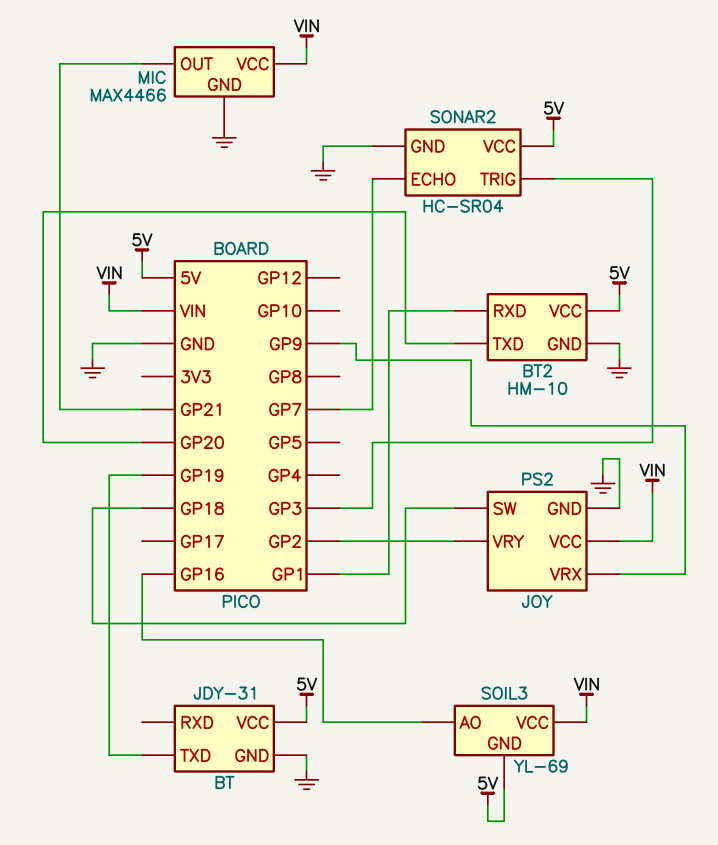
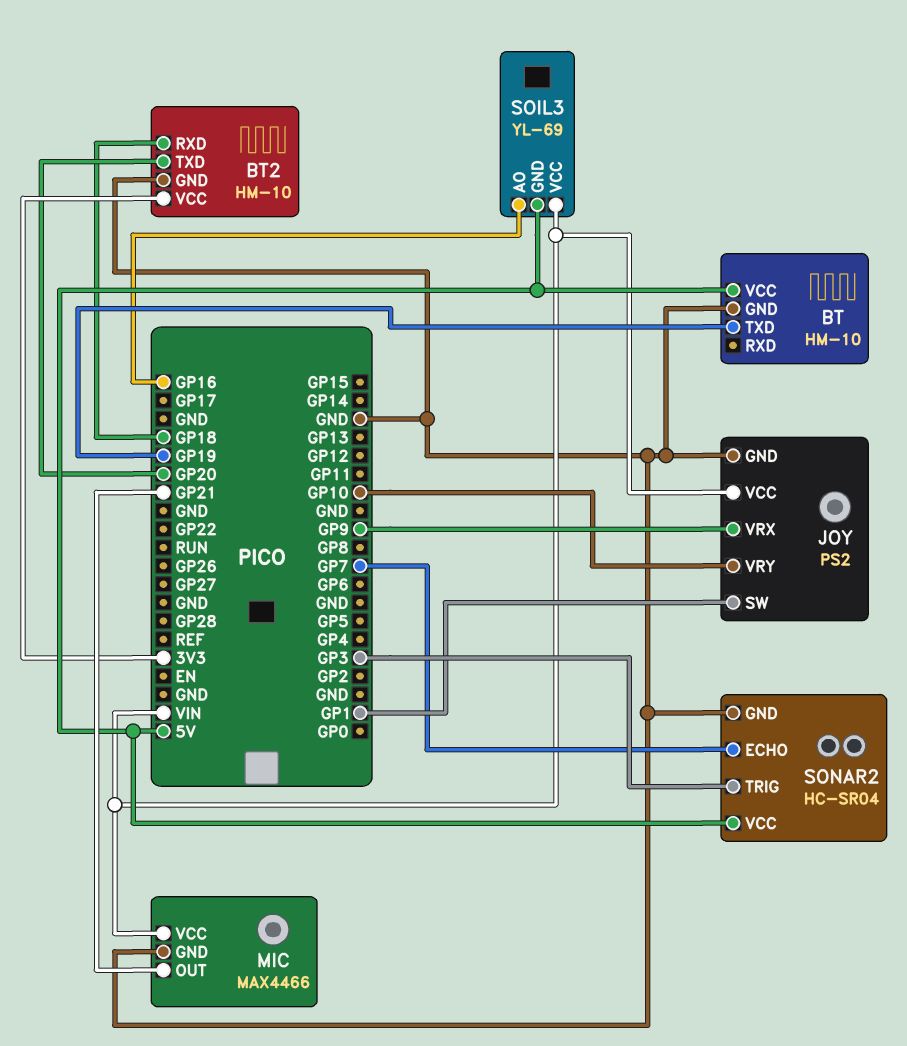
BT: JDY-31 -> HM-10
BT2 pin RXD: GP1 -> GP18
BT2 pin VCC: 5V -> 3V3
JOY pin SW: GP18 -> GP1
JOY pin VRY: GP2 -> GP10

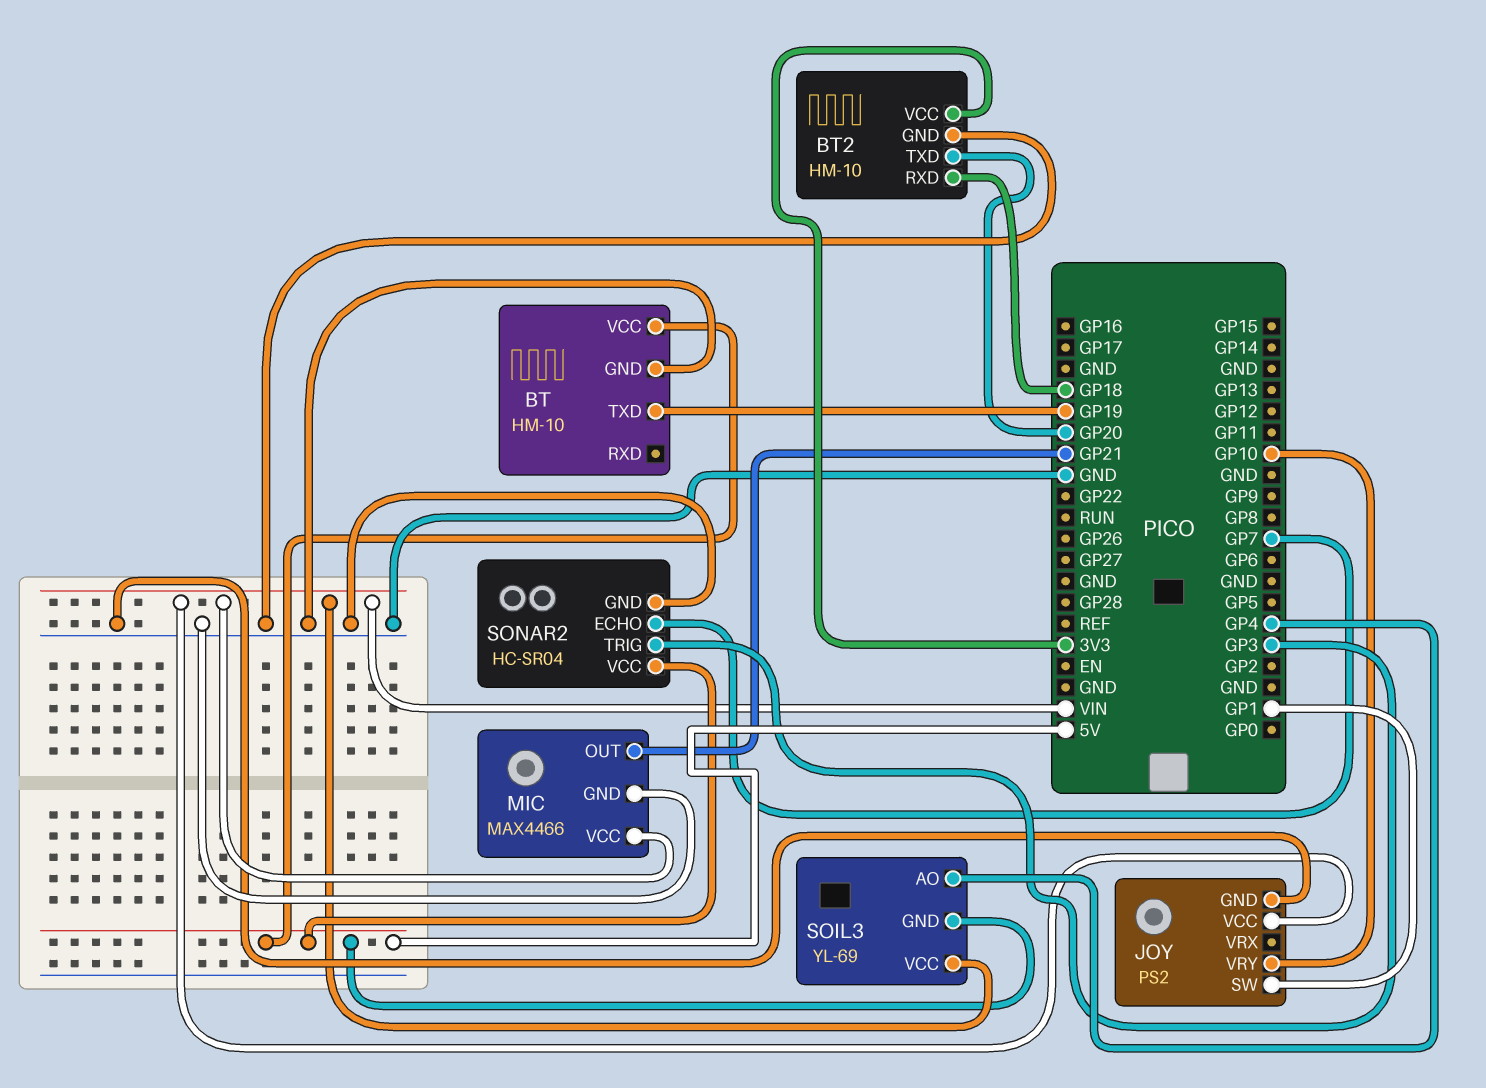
JOY pin VRX: GP9 -> none
SOIL3 pin AO: GP16 -> GP4

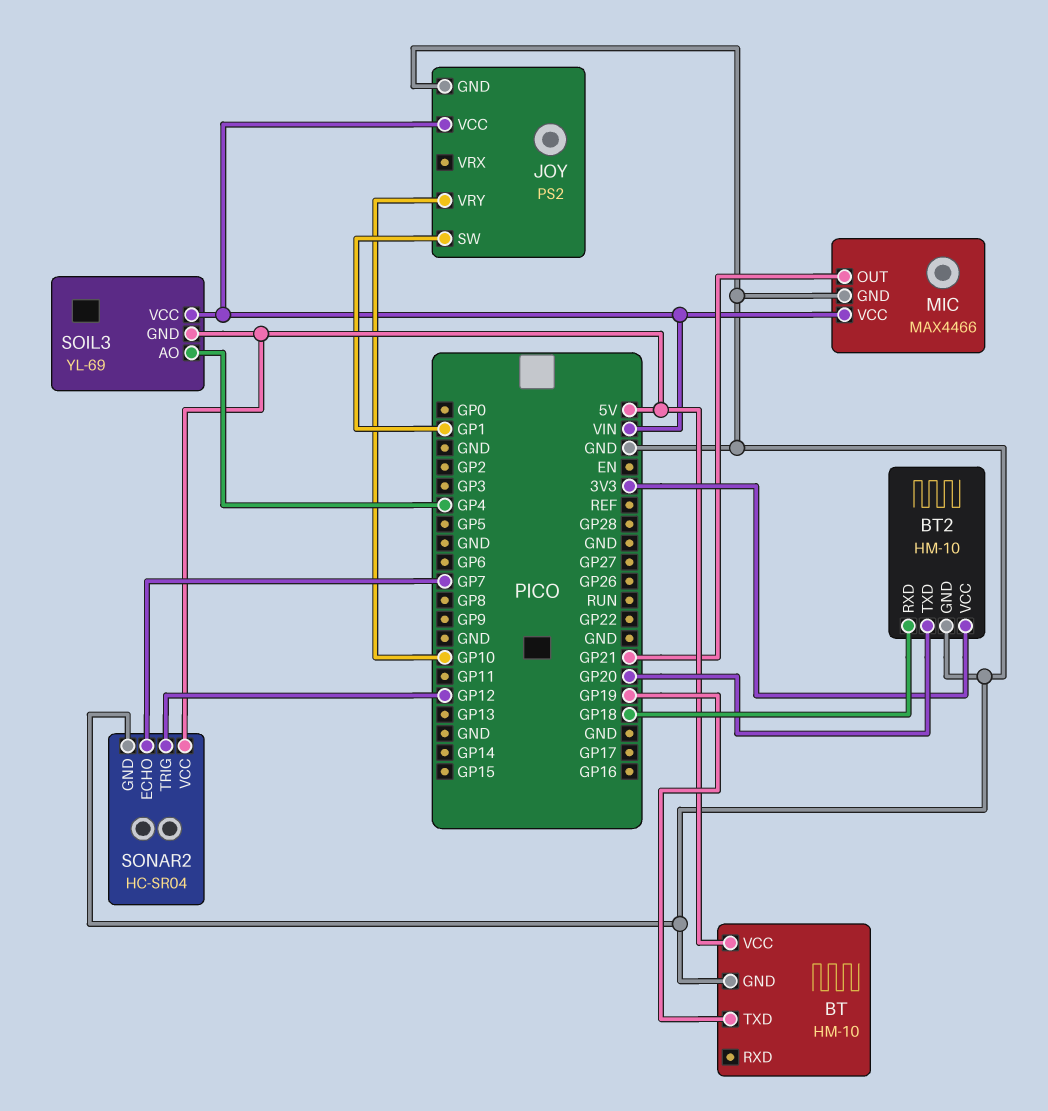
SONAR2 pin TRIG: GP3 -> GP12

